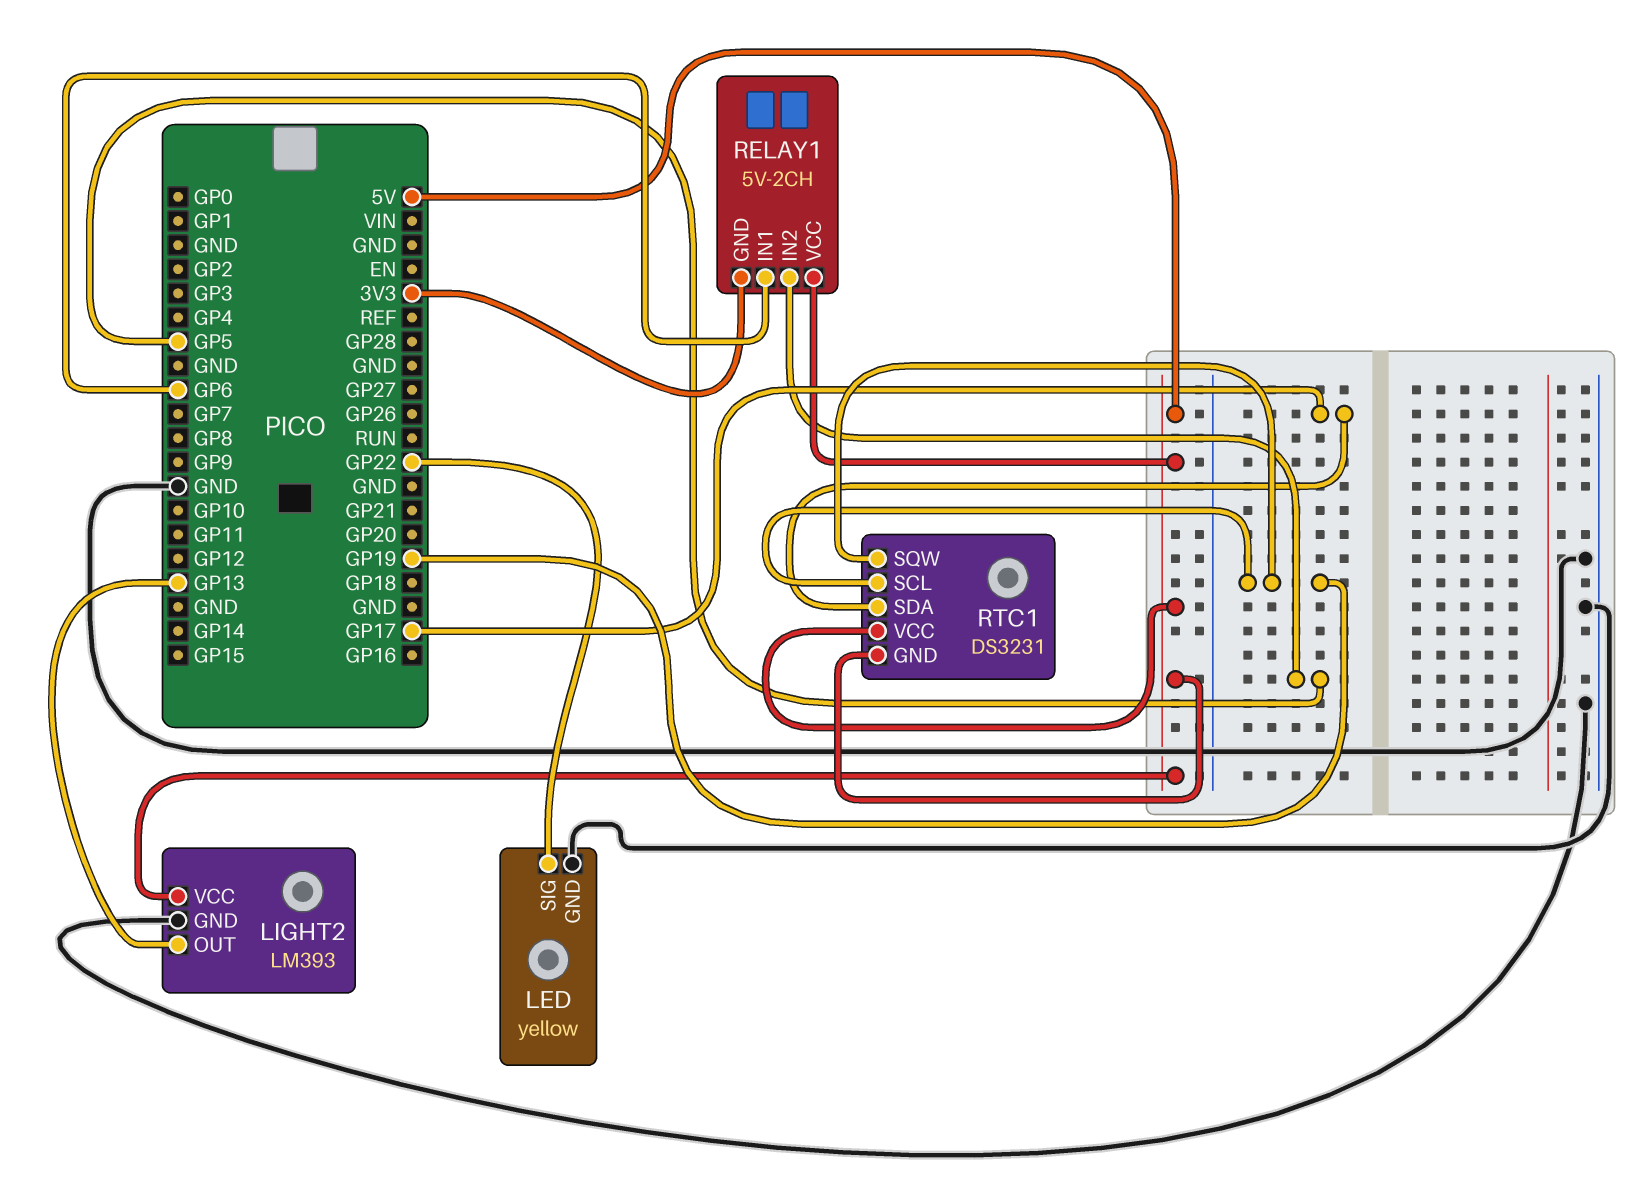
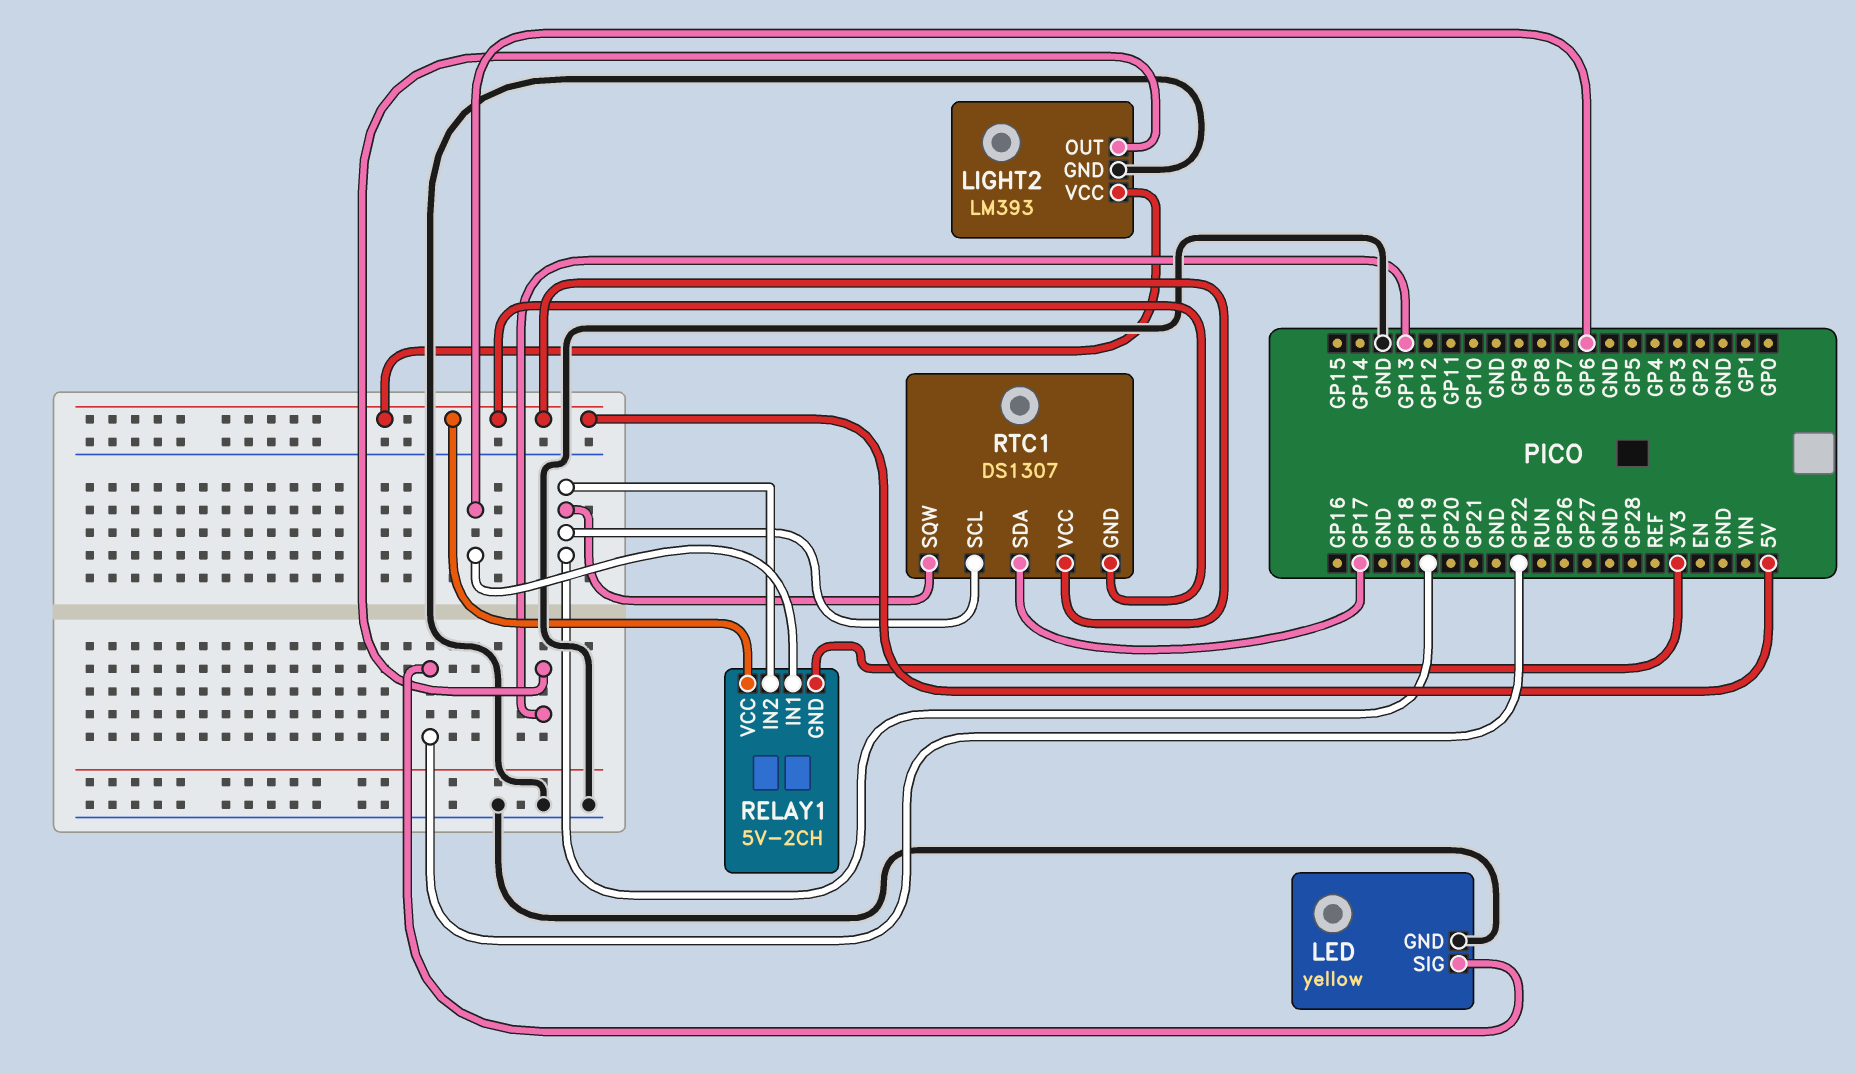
RELAY1 pin IN2: GP5 -> GP19
RTC1: DS3231 -> DS1307

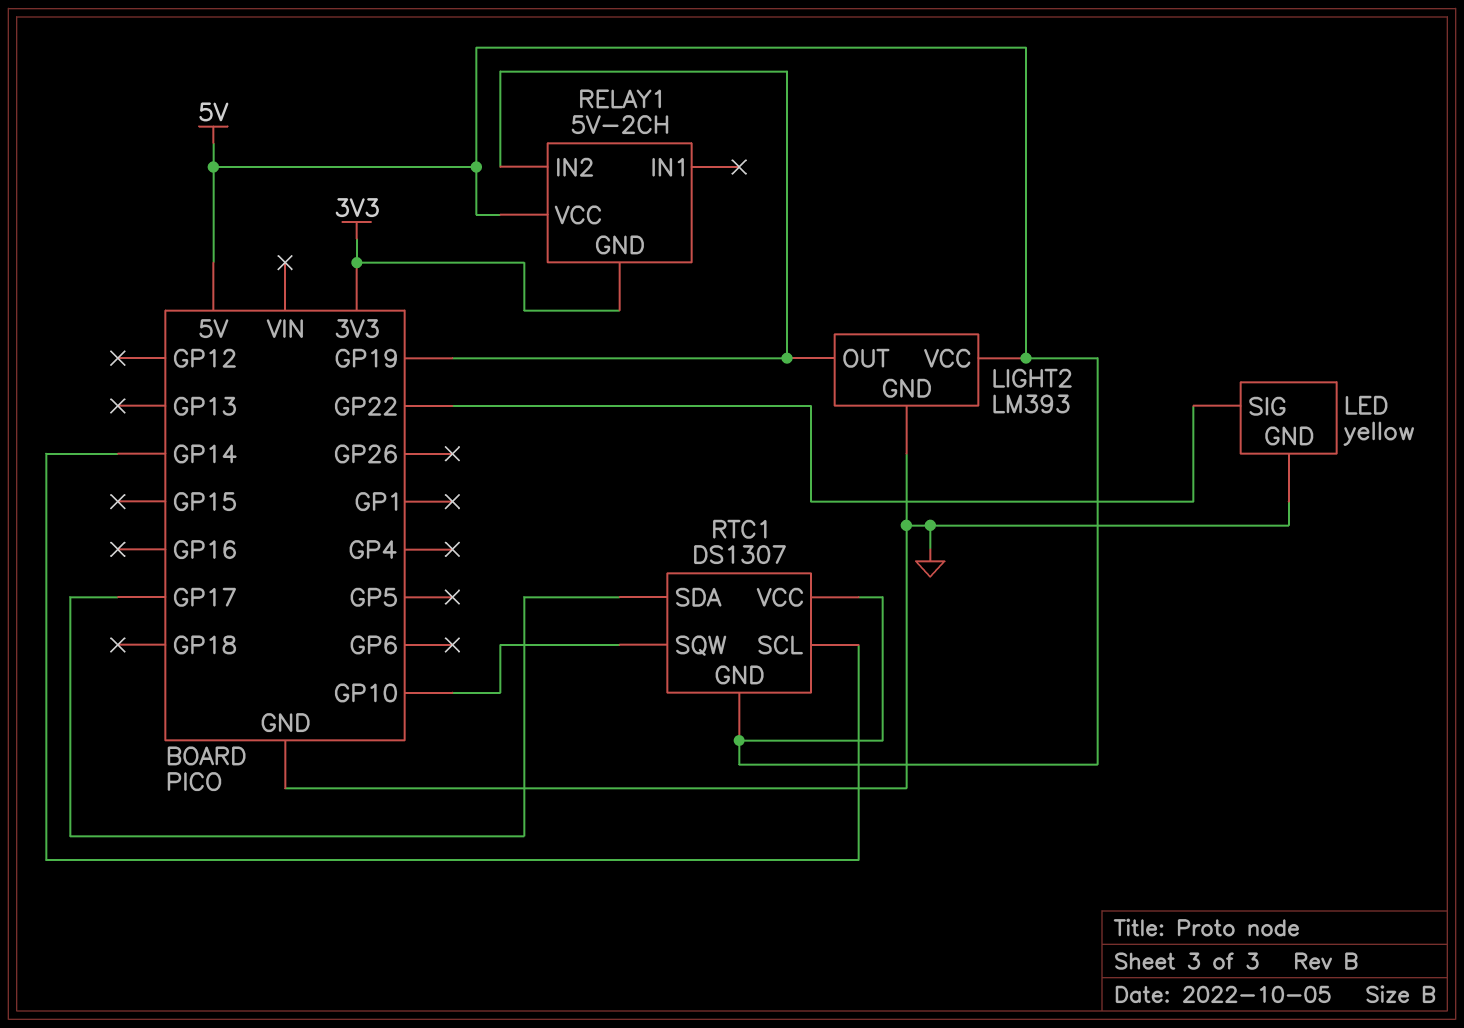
LIGHT2 pin OUT: GP13 -> GP19
RELAY1 pin IN1: GP6 -> none
RTC1 pin SCL: GP19 -> GP14
RTC1 pin SQW: GP19 -> GP10

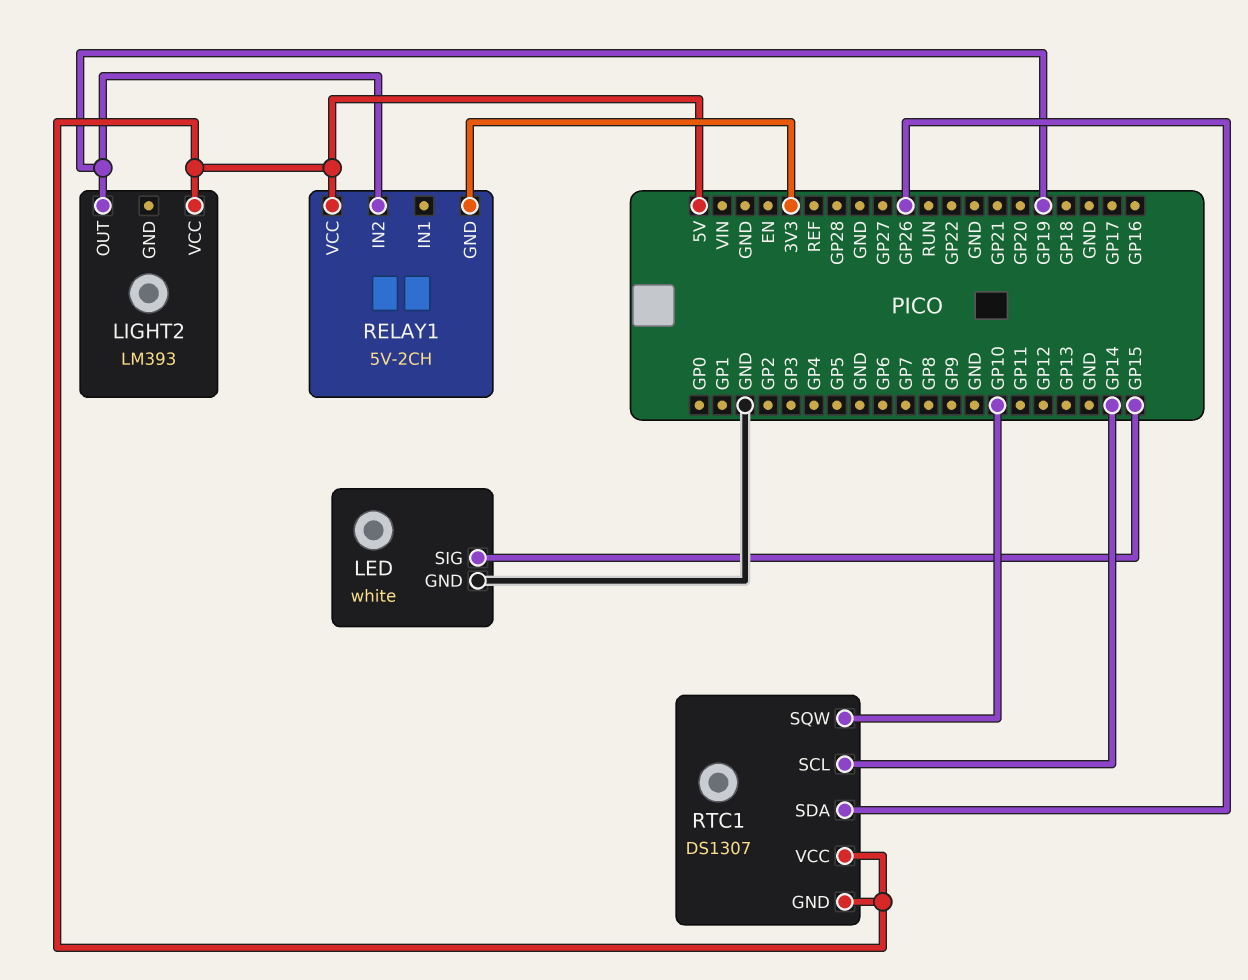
LED: yellow -> white
LED pin SIG: GP22 -> GP15
LIGHT2 pin GND: GND -> none
RTC1 pin SDA: GP17 -> GP26

